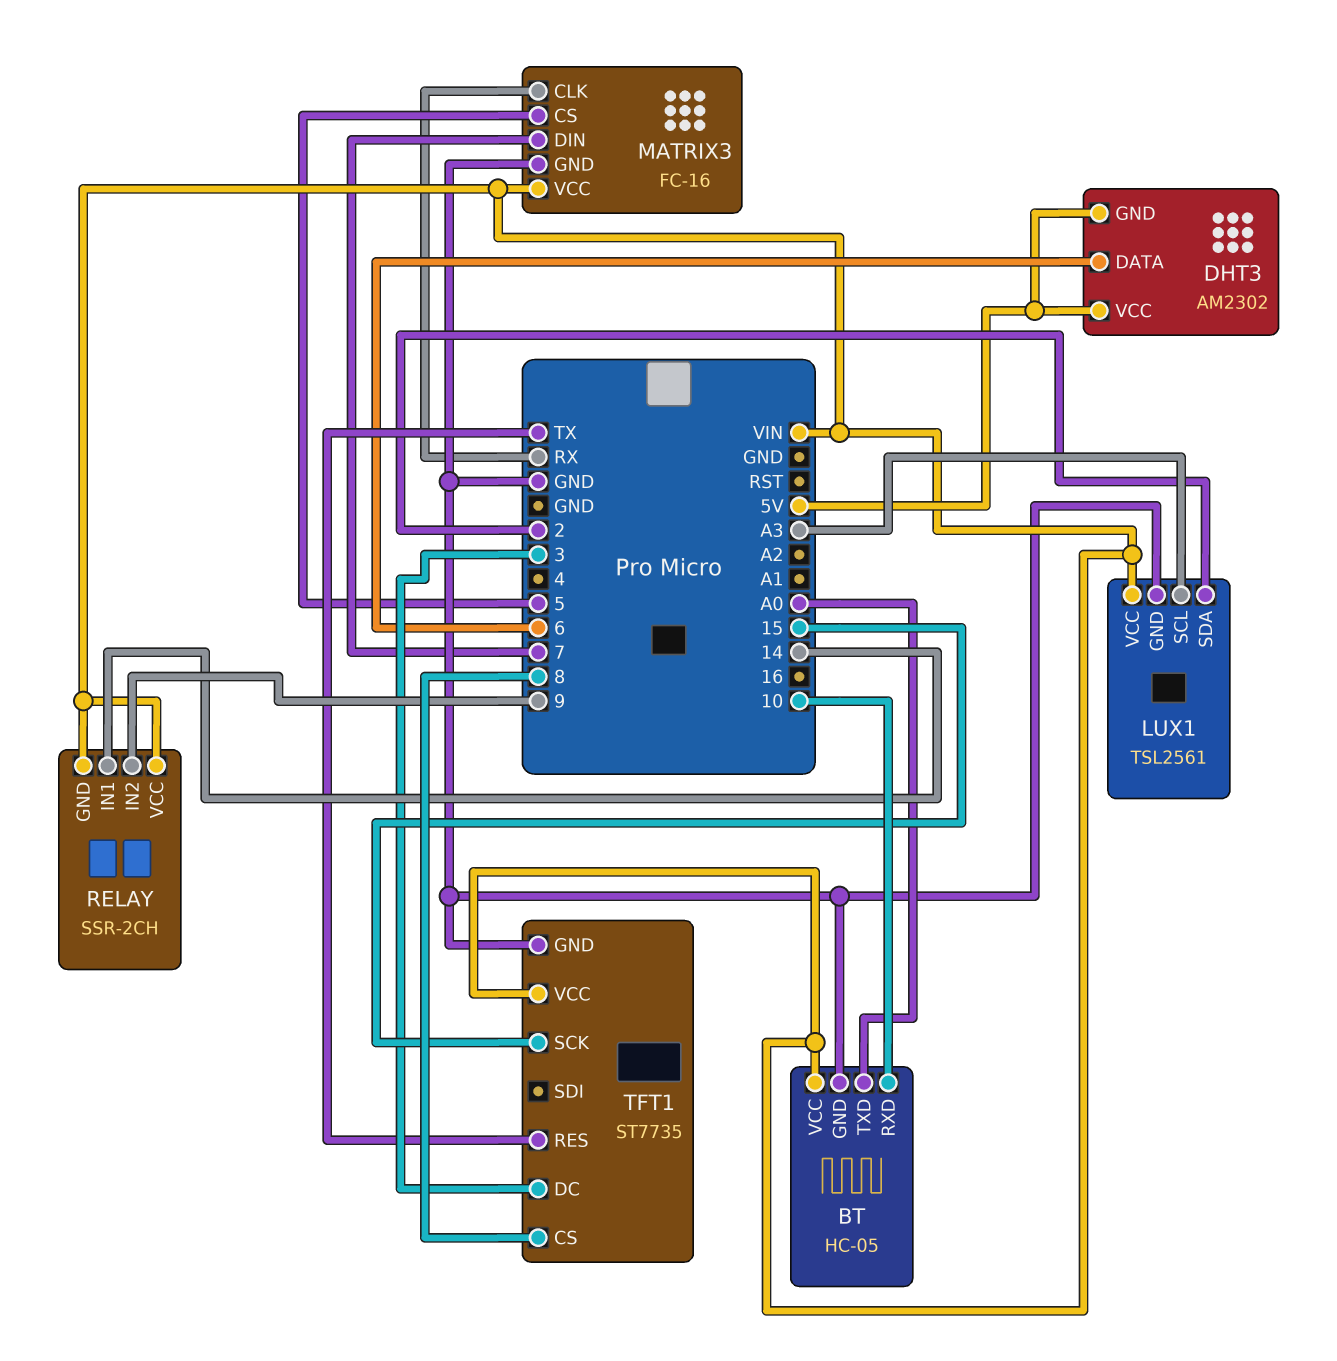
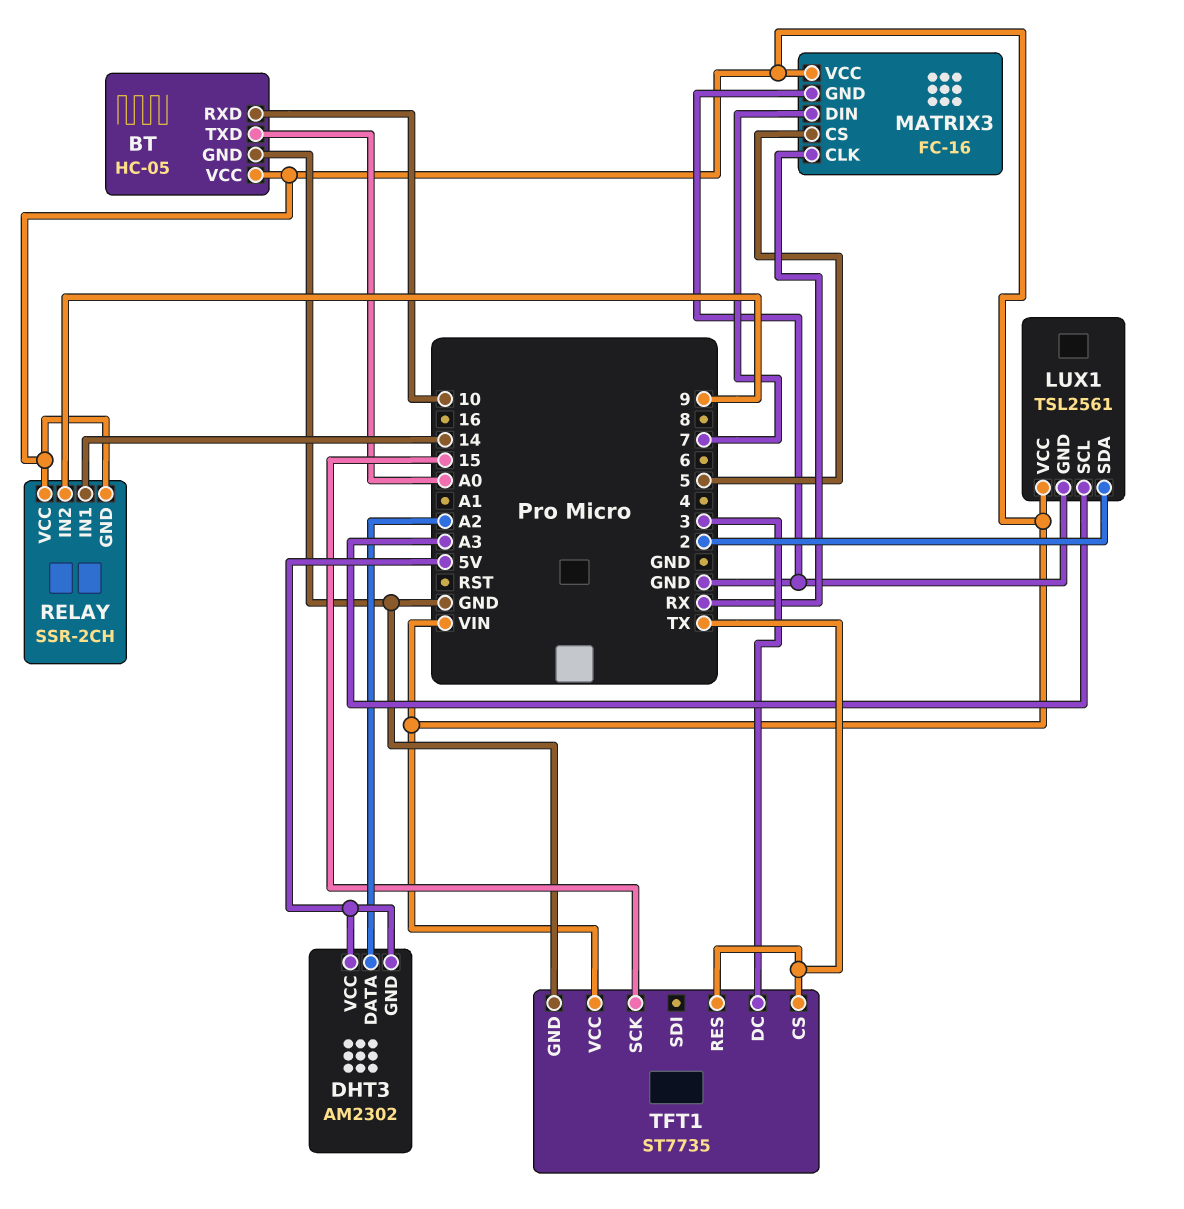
DHT3 pin DATA: 6 -> A2
TFT1 pin CS: 8 -> TX

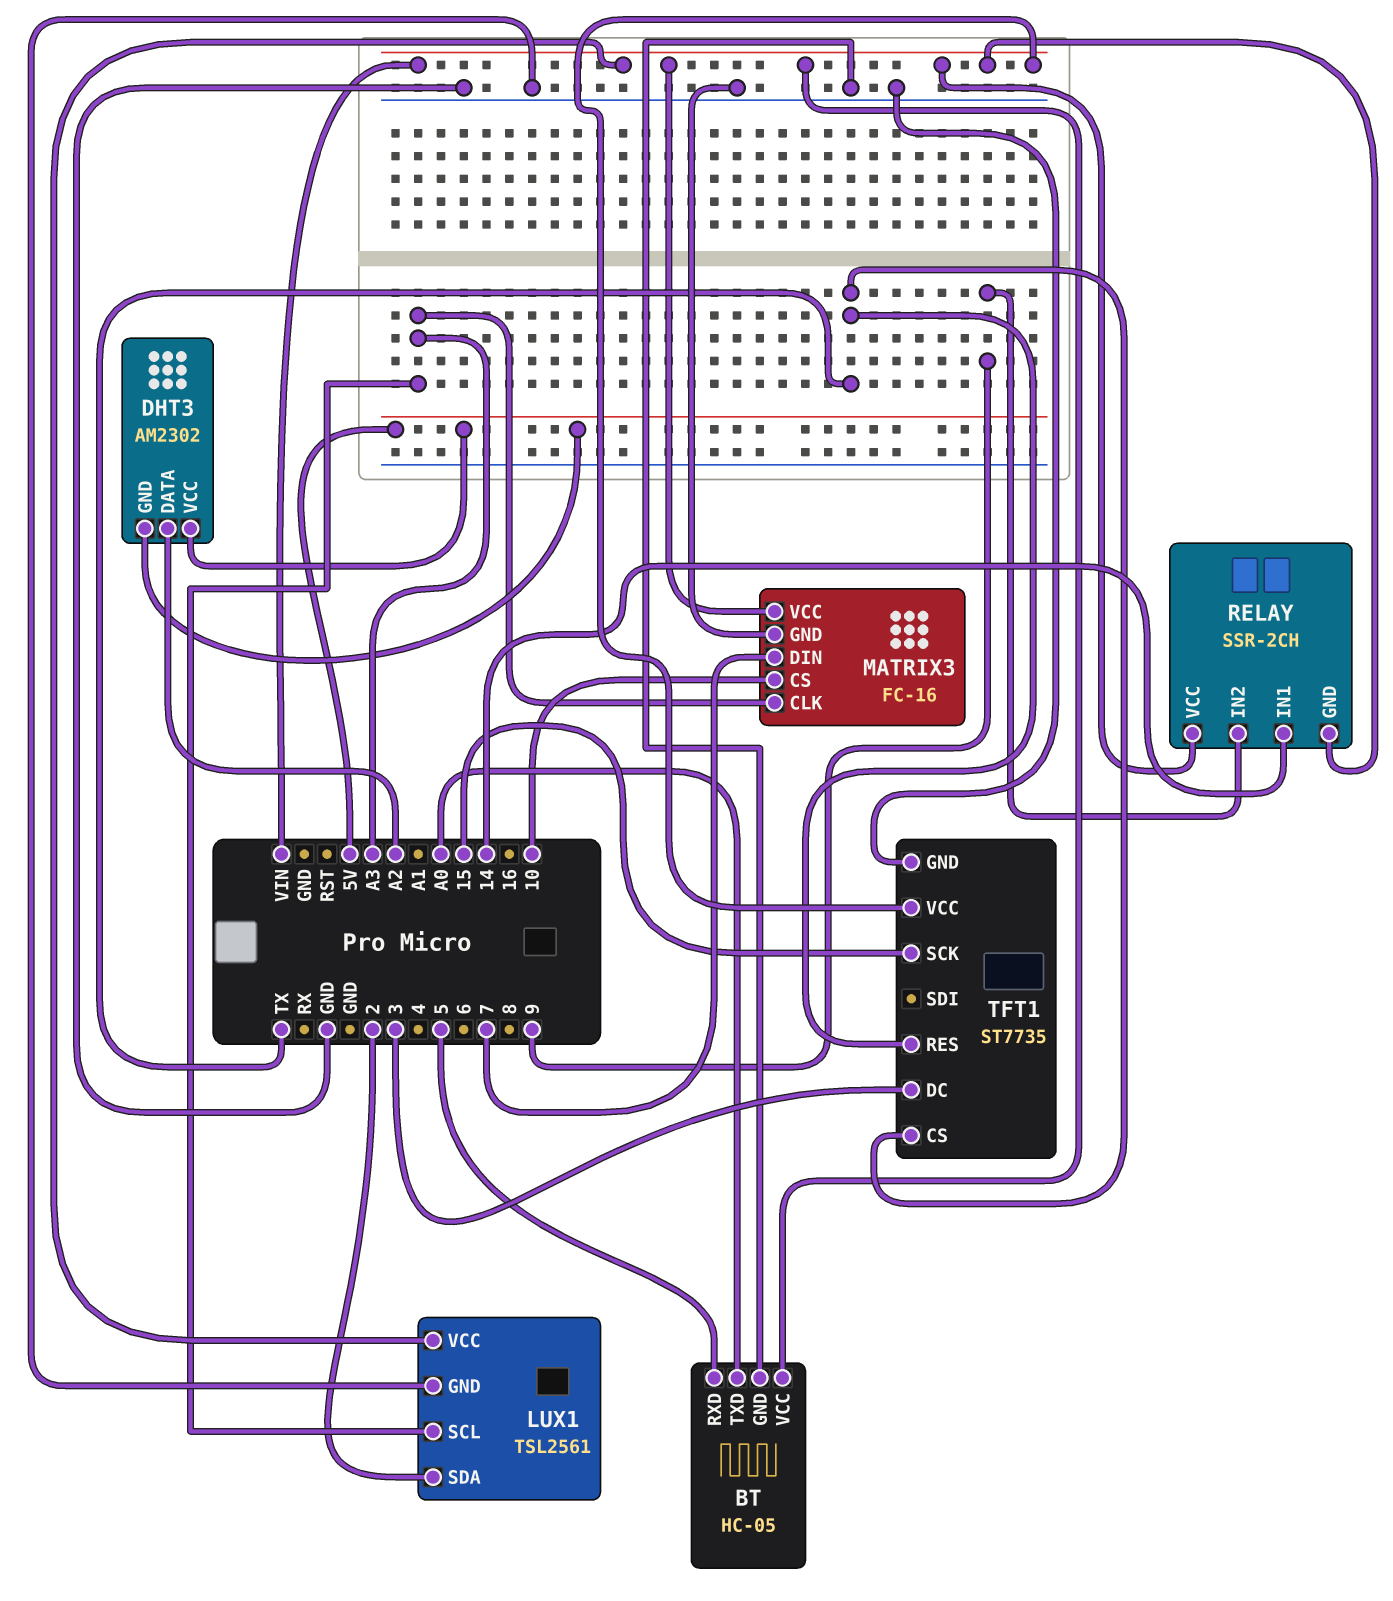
BT pin RXD: 10 -> 5
MATRIX3 pin CLK: RX -> A3
MATRIX3 pin CS: 5 -> 10

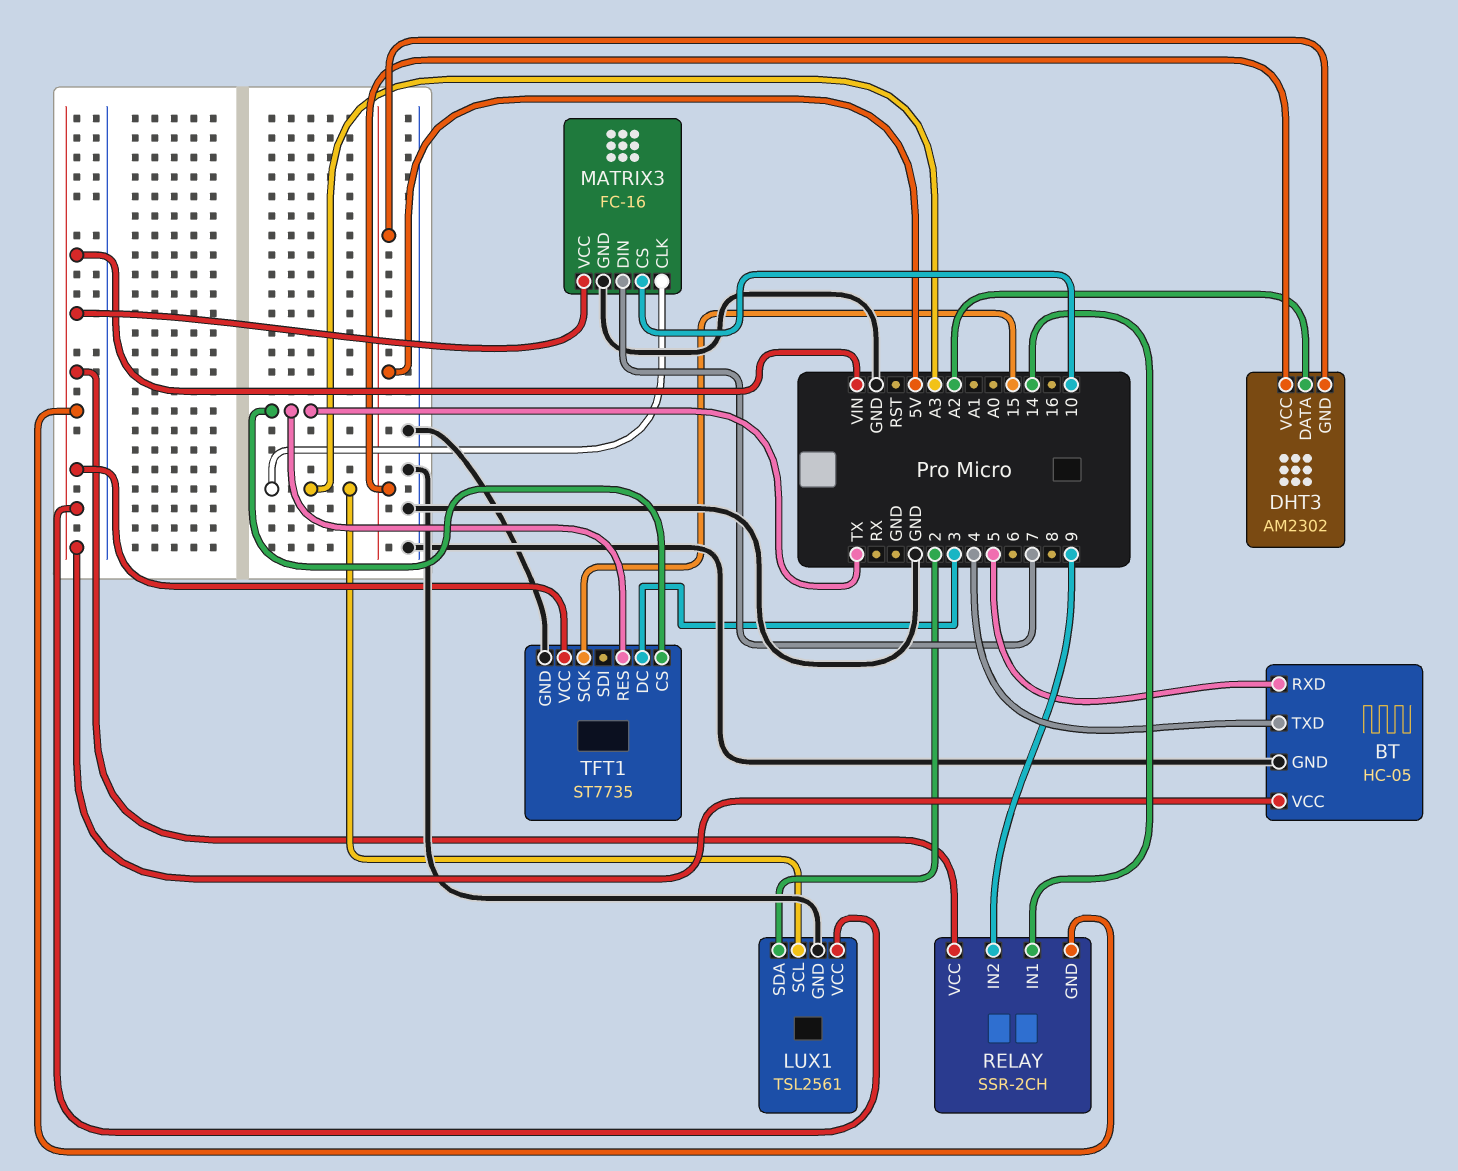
BT pin TXD: A0 -> 4

